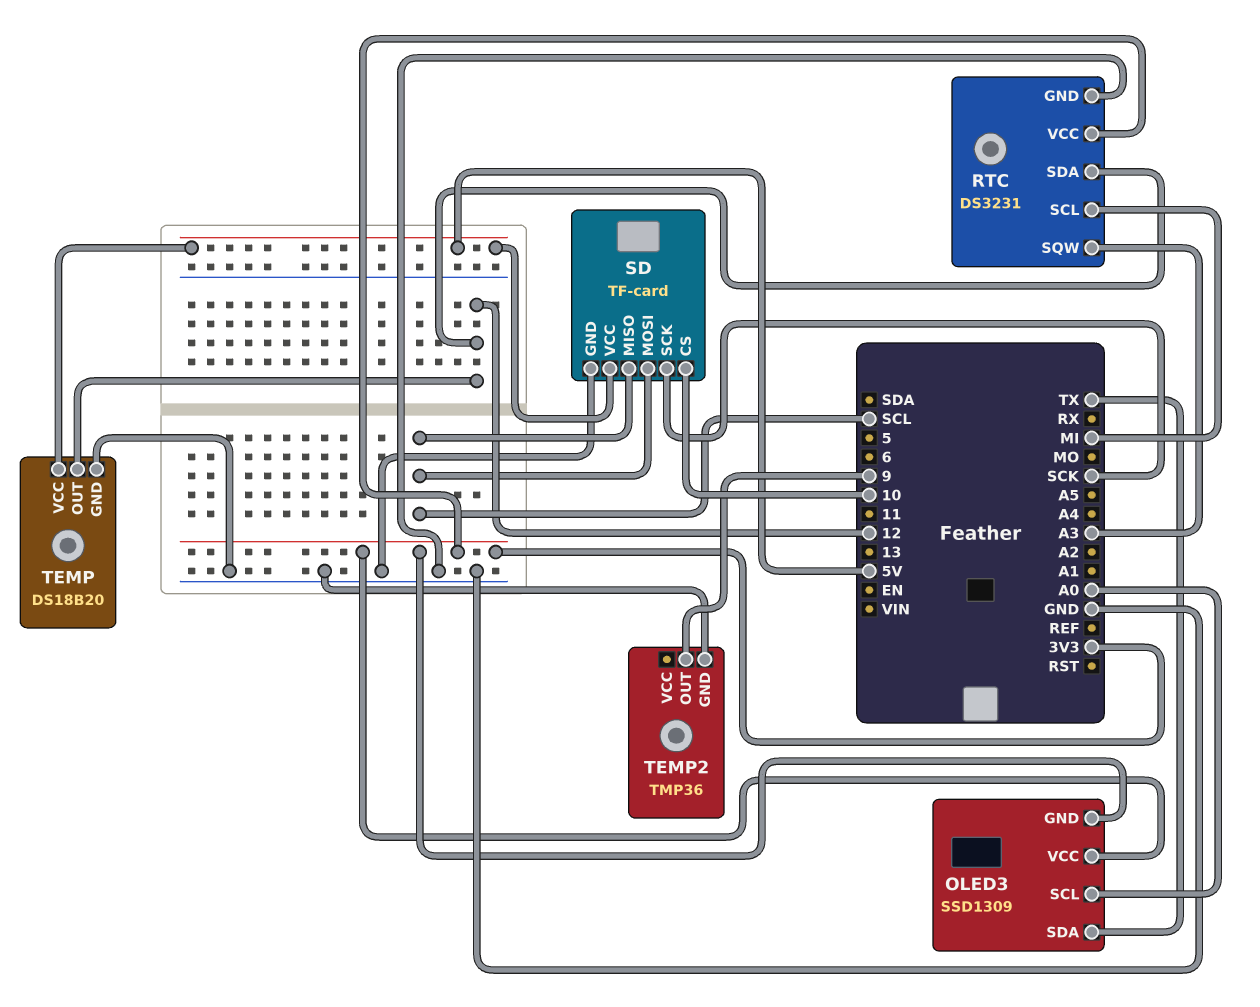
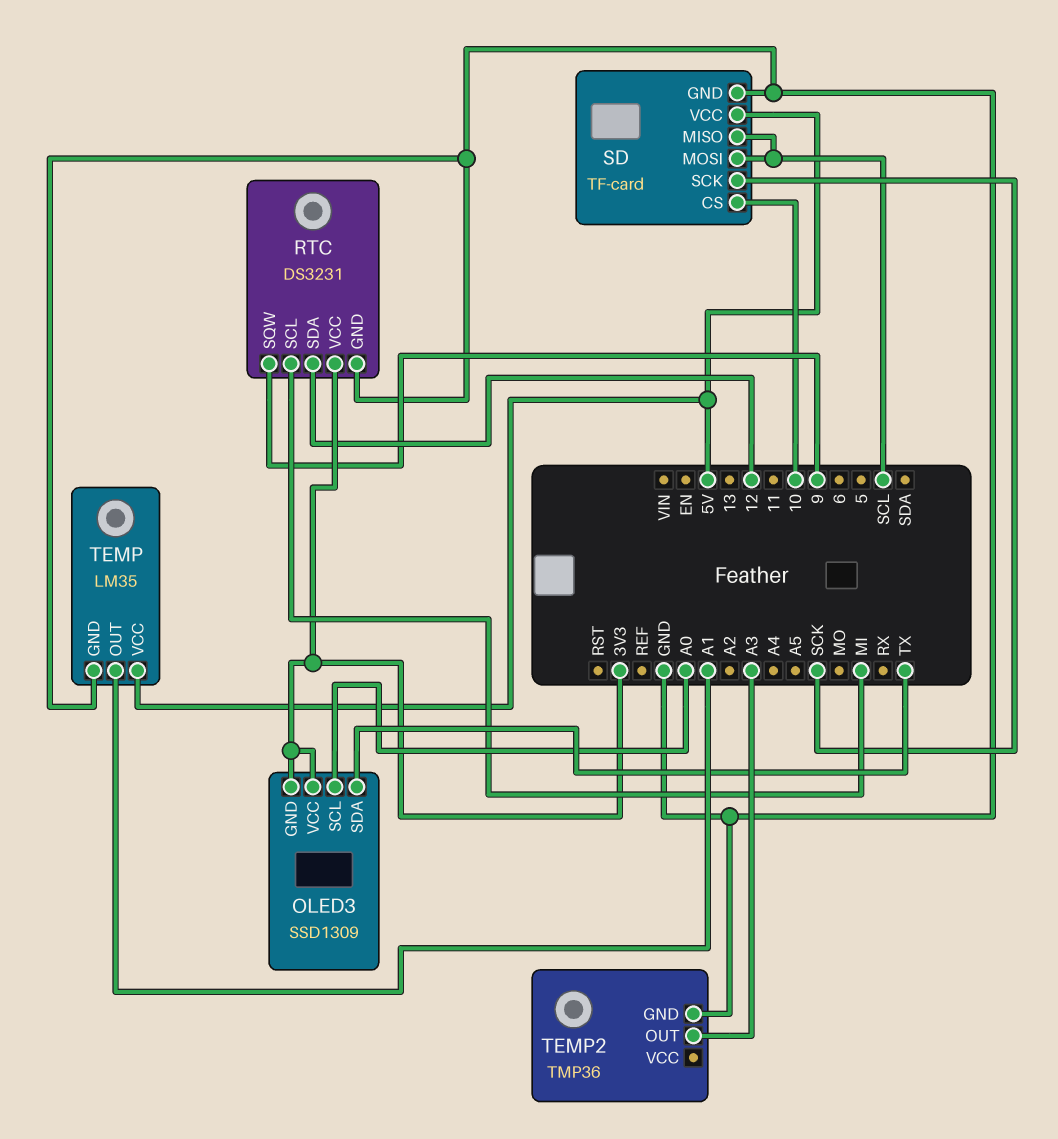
RTC pin SQW: A3 -> 9
TEMP: DS18B20 -> LM35
TEMP pin OUT: 12 -> A1
TEMP2 pin OUT: 9 -> A3

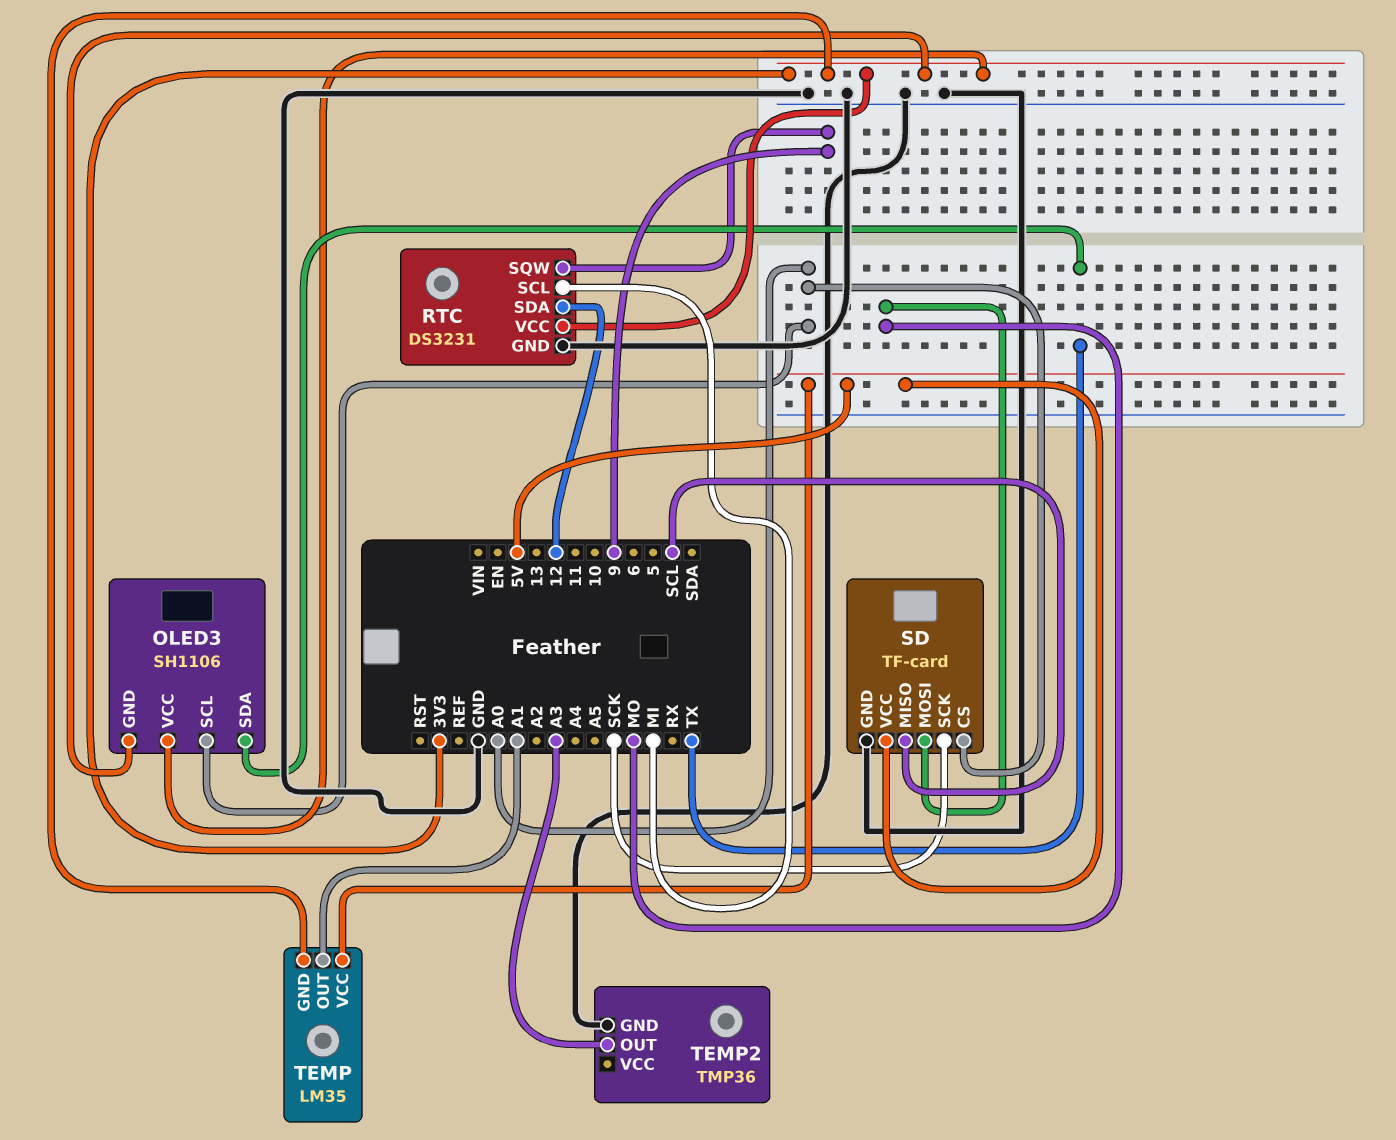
OLED3: SSD1309 -> SH1106
SD pin CS: 10 -> A0
SD pin MOSI: SCL -> MO
TEMP pin GND: GND -> 3V3

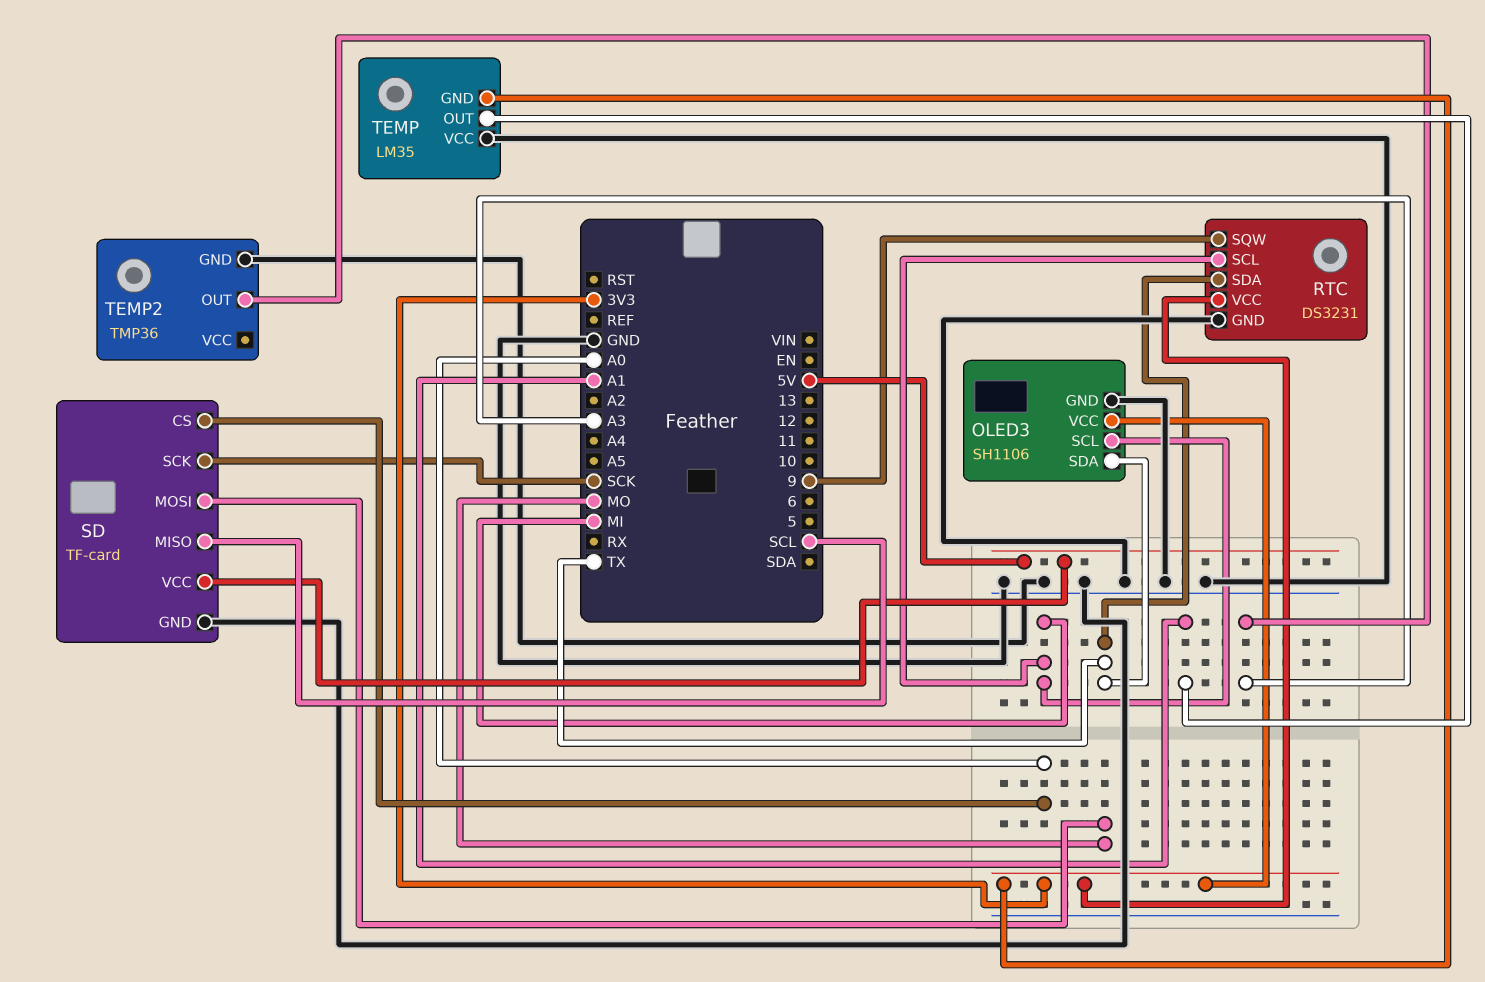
OLED3 pin GND: 3V3 -> GND
OLED3 pin SCL: A0 -> MI
RTC pin SDA: 12 -> TX
TEMP pin VCC: 5V -> GND

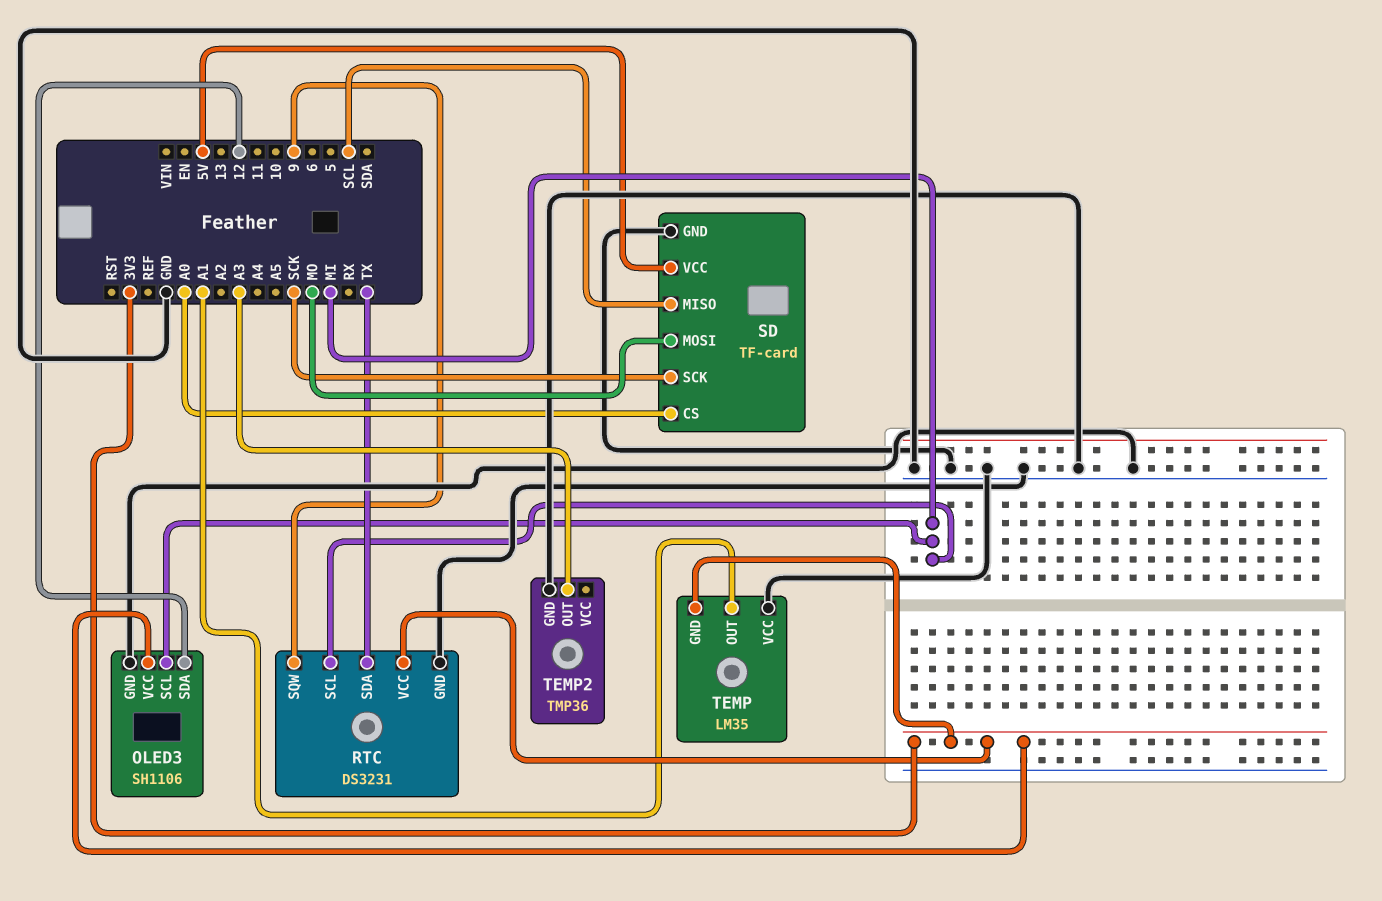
OLED3 pin SDA: TX -> 12

